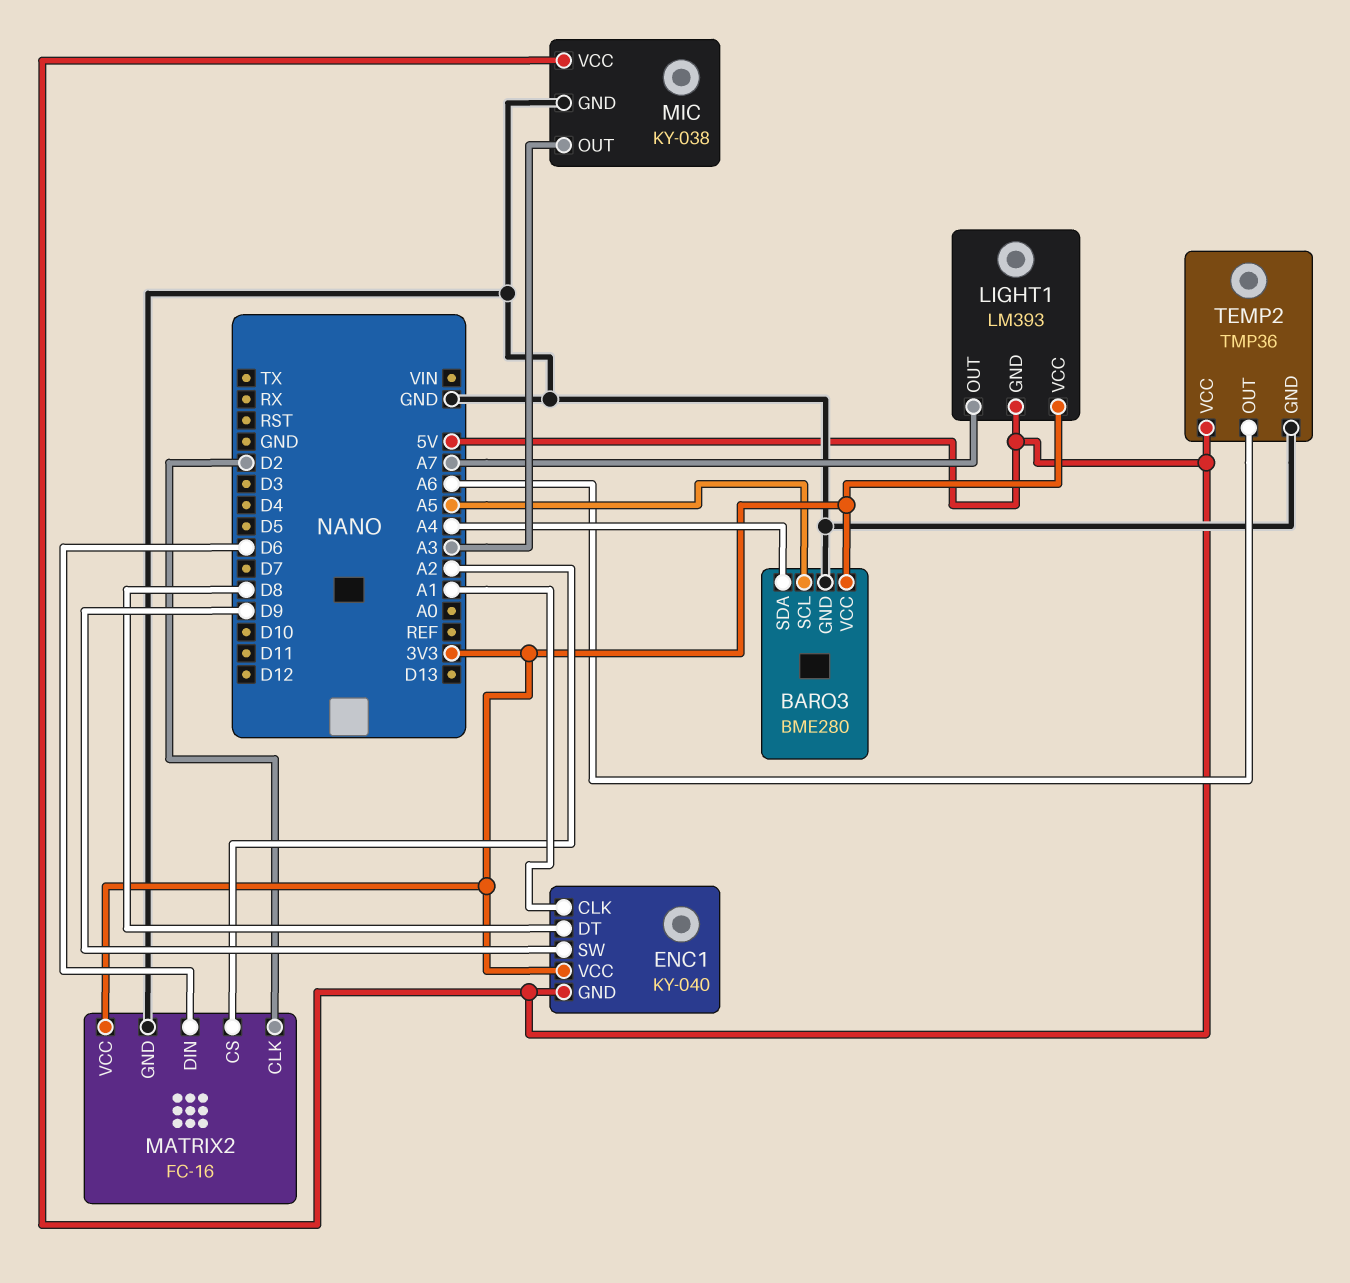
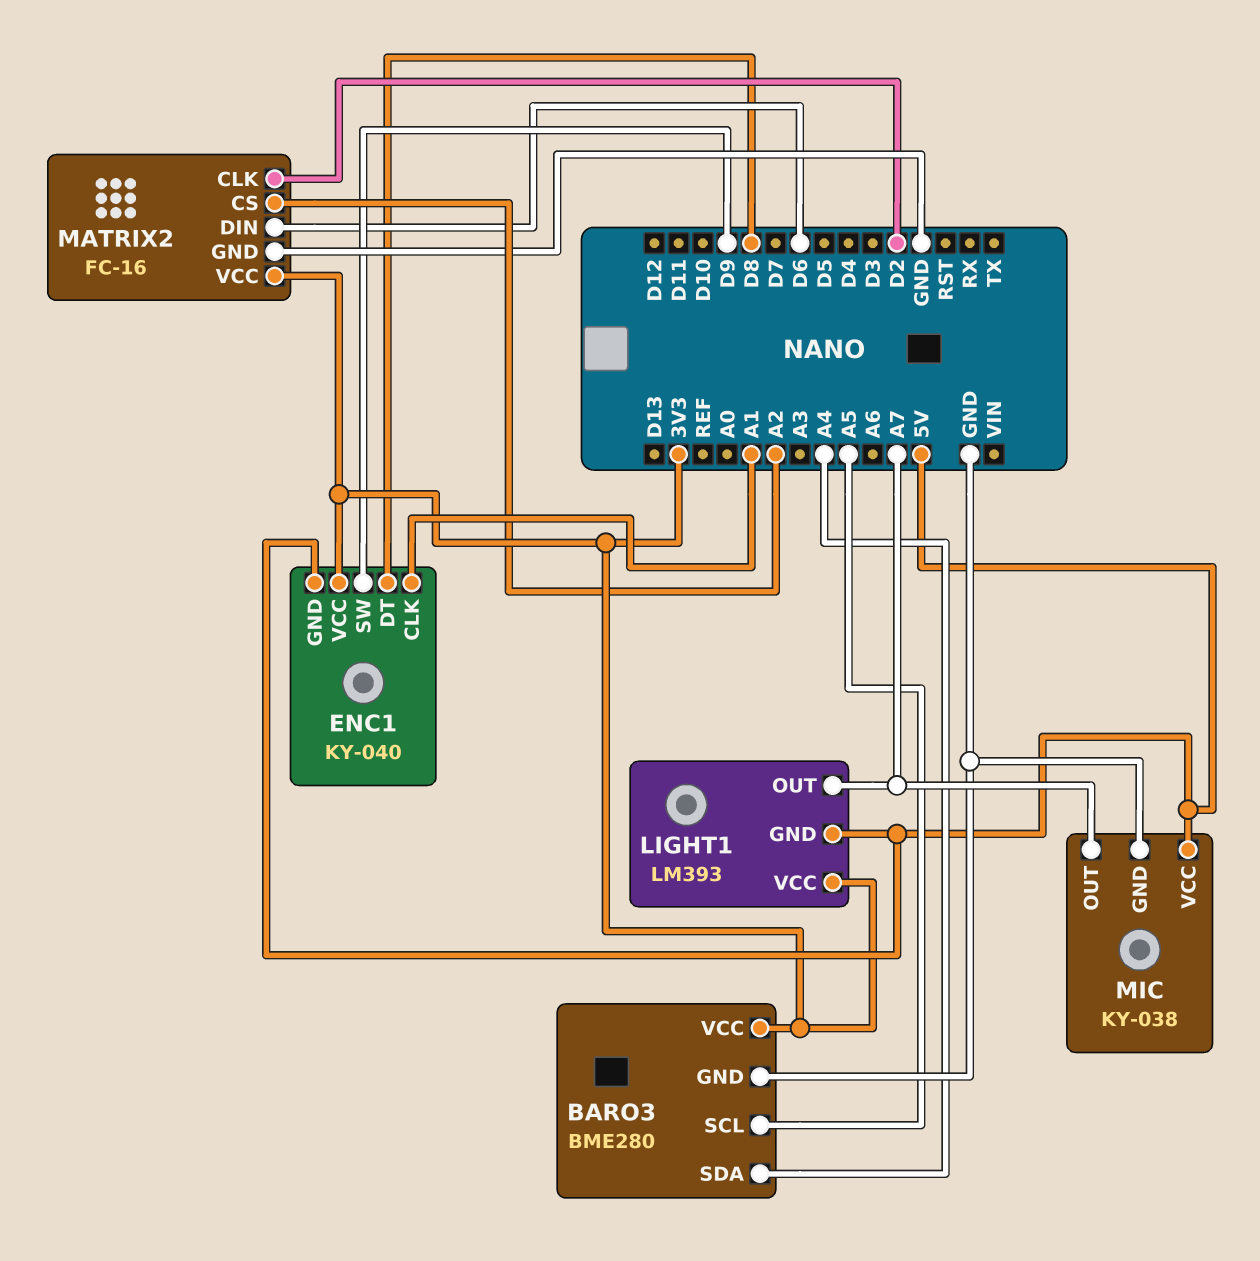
MIC pin OUT: A3 -> A7
TEMP2: TMP36 -> none
TEMP2 pin GND: GND -> none
TEMP2 pin OUT: A6 -> none
TEMP2 pin VCC: 5V -> none

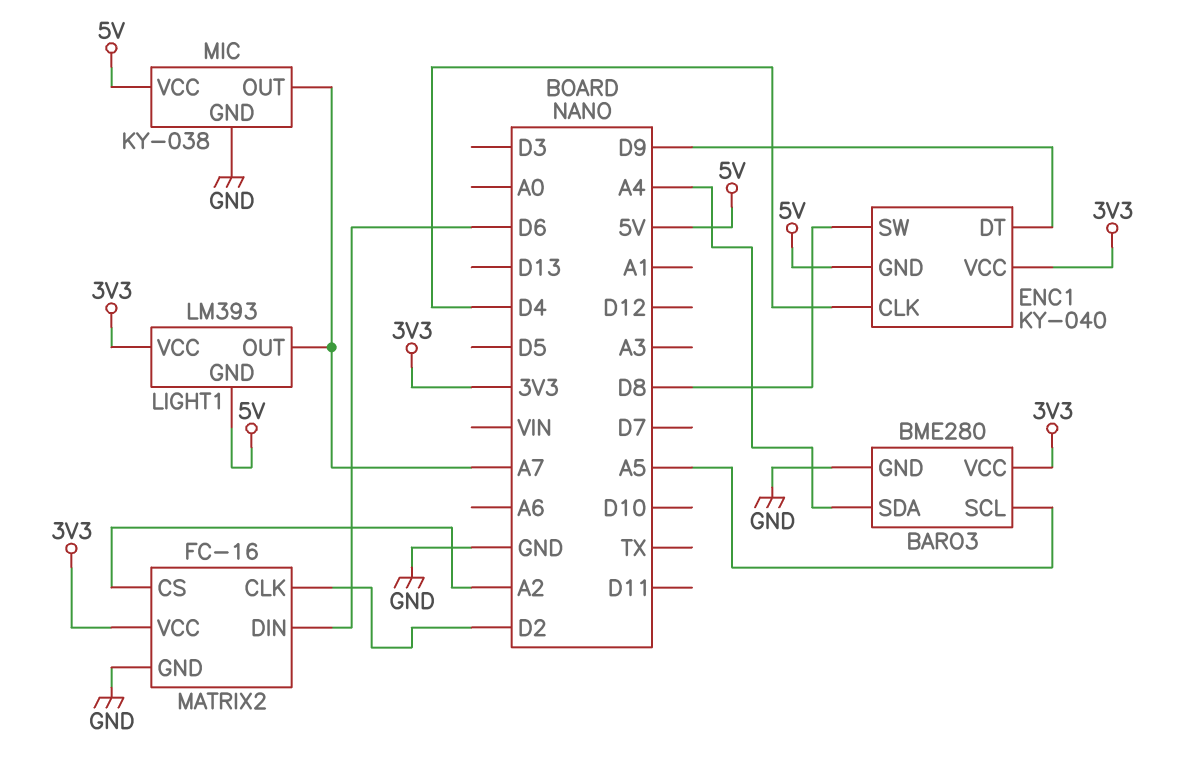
ENC1 pin CLK: A1 -> D4
ENC1 pin DT: D8 -> D9
ENC1 pin SW: D9 -> D8

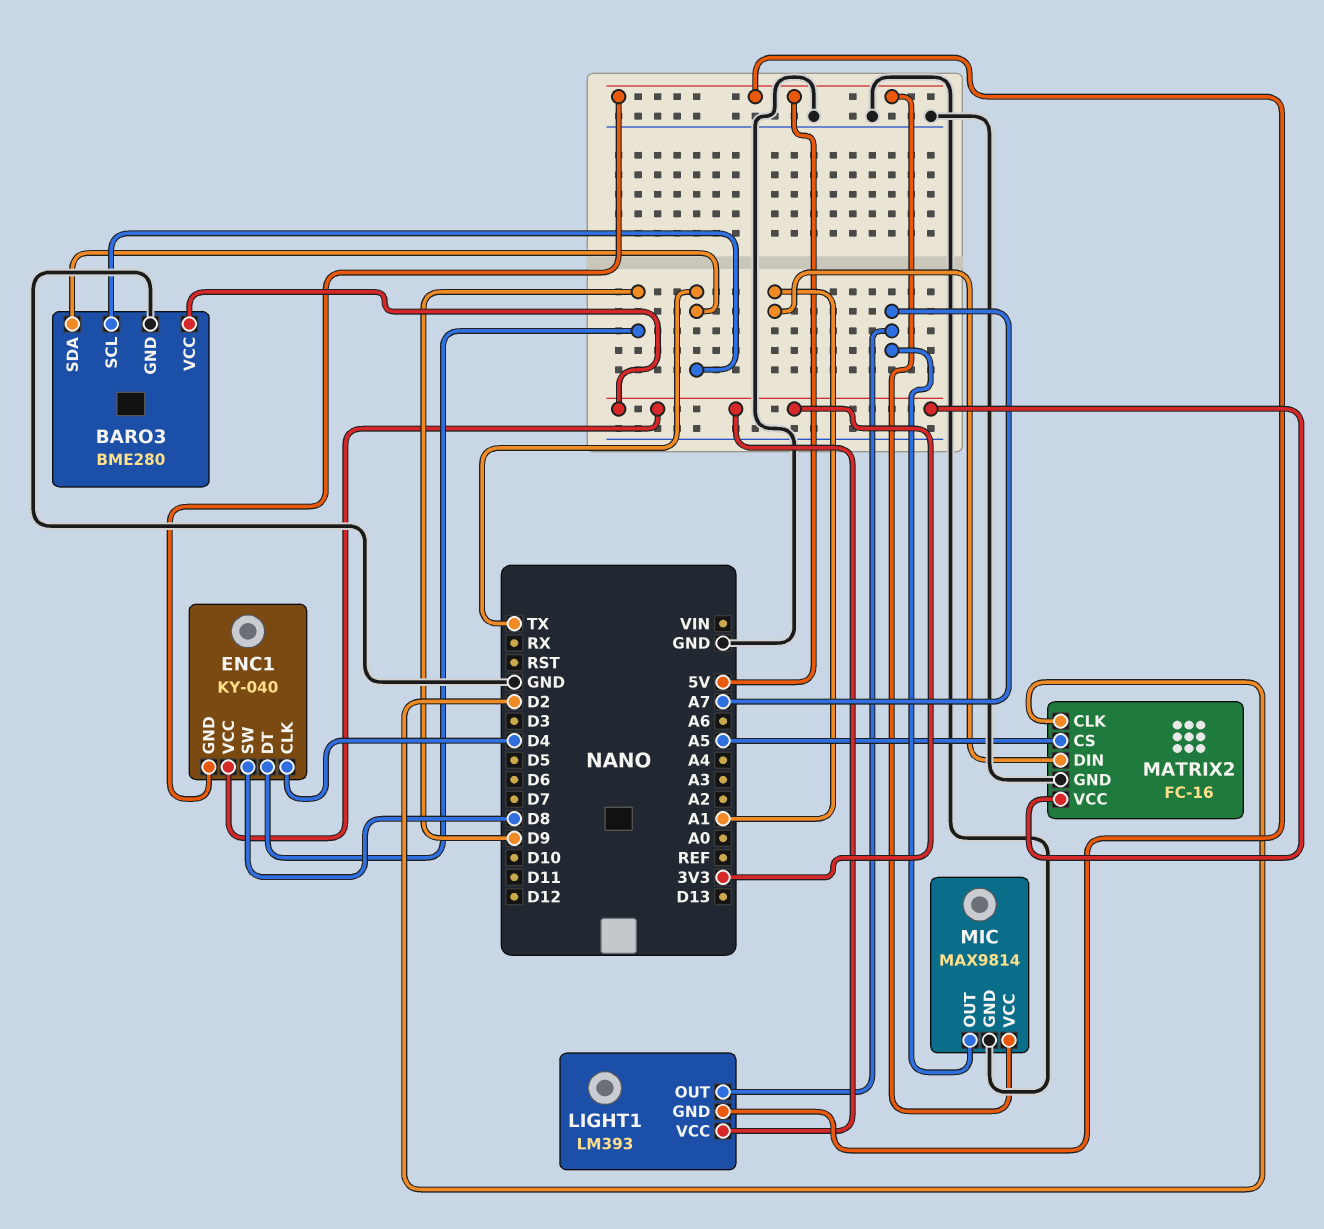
BARO3 pin SCL: A5 -> TX
BARO3 pin SDA: A4 -> TX
MATRIX2 pin CS: A2 -> A5
MATRIX2 pin DIN: D6 -> A1
MIC: KY-038 -> MAX9814

